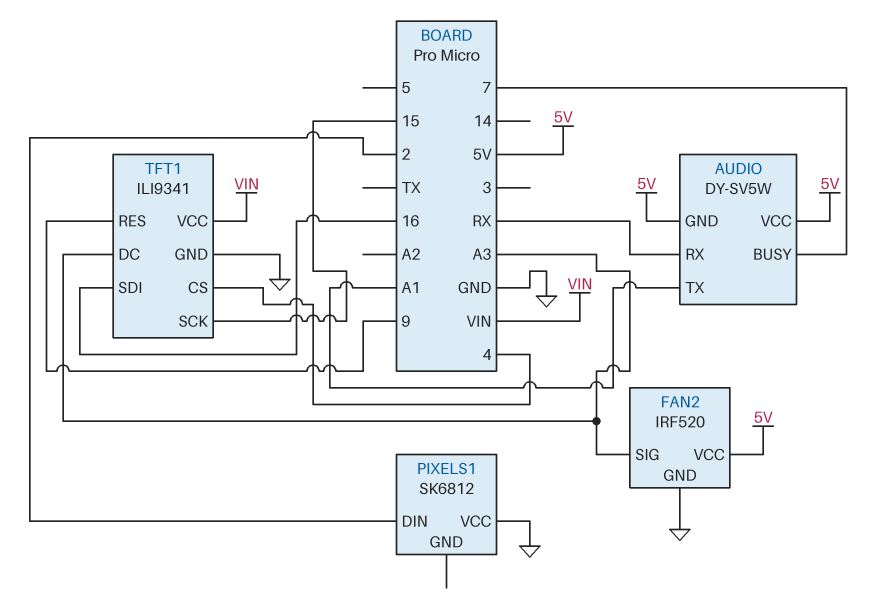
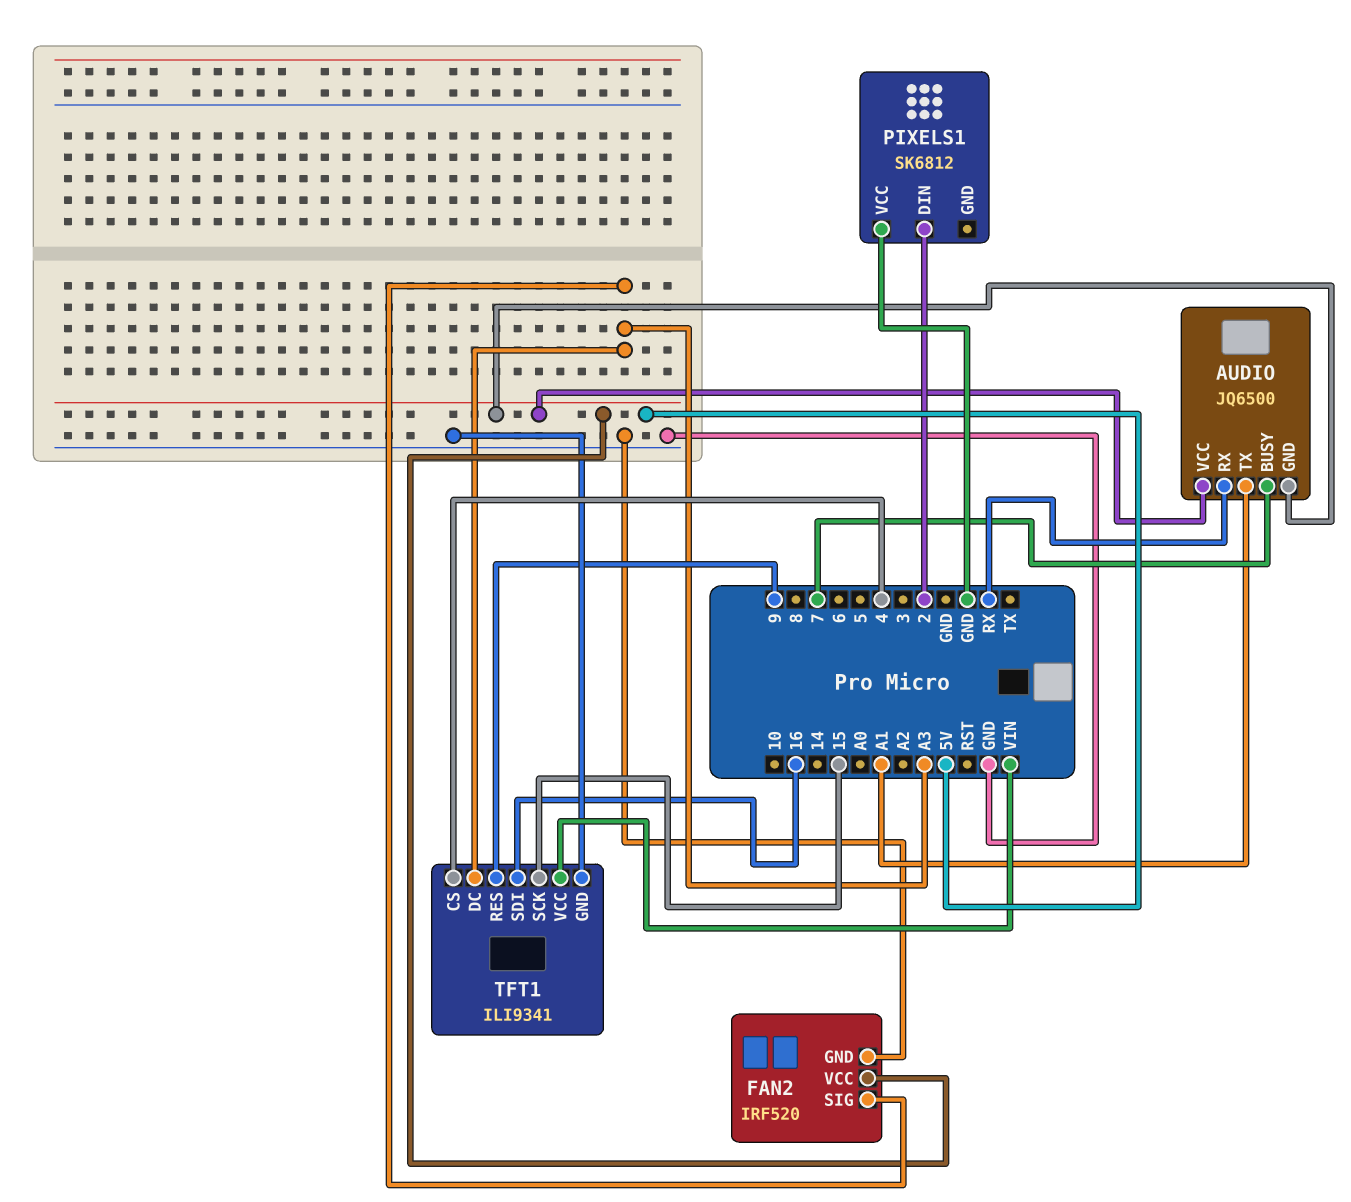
AUDIO: DY-SV5W -> JQ6500

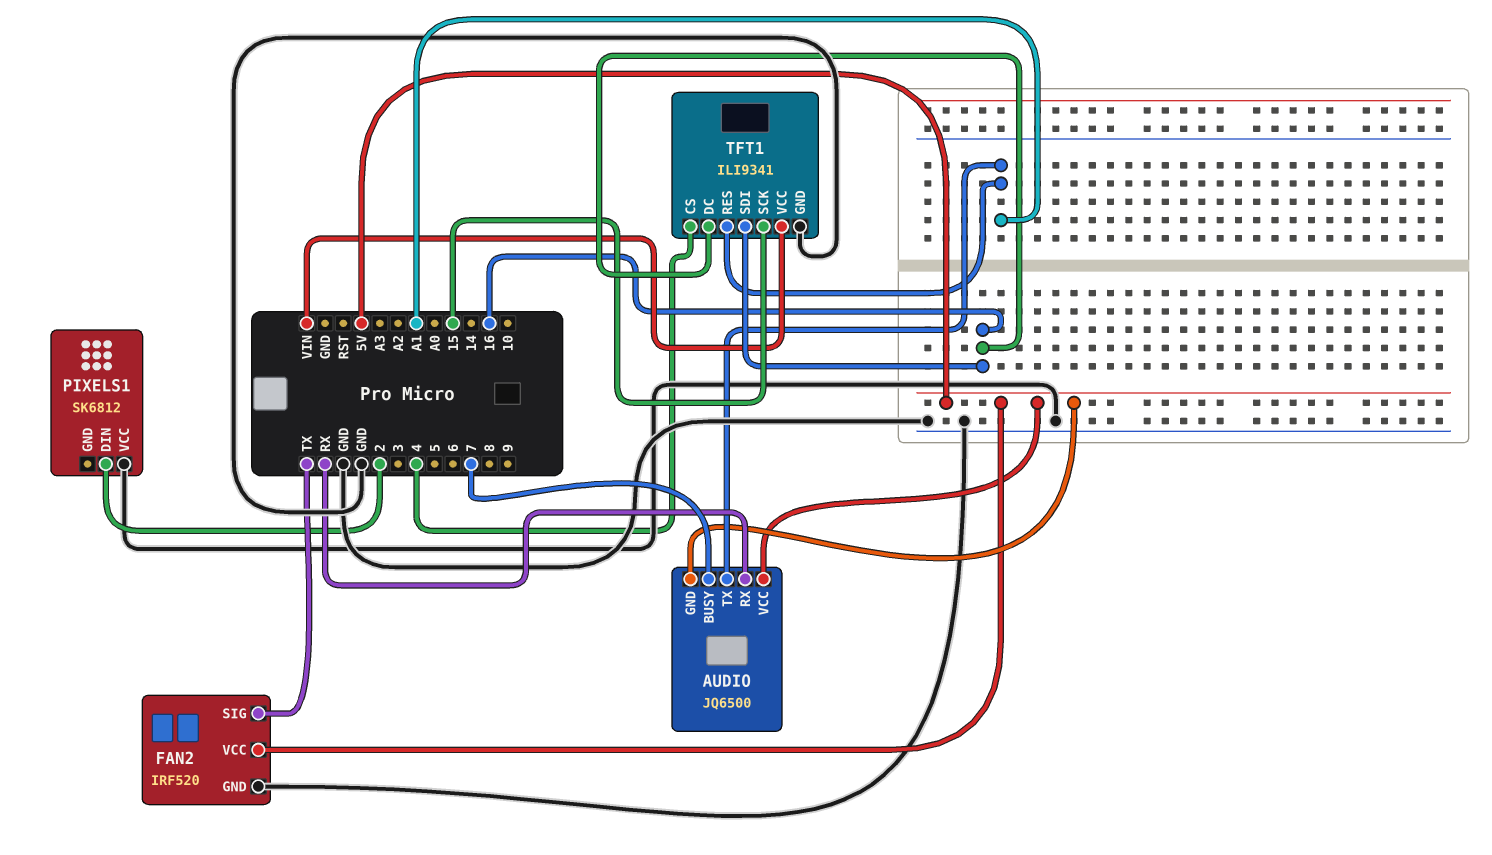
FAN2 pin SIG: A3 -> TX
TFT1 pin DC: A3 -> 16
TFT1 pin RES: 9 -> A1

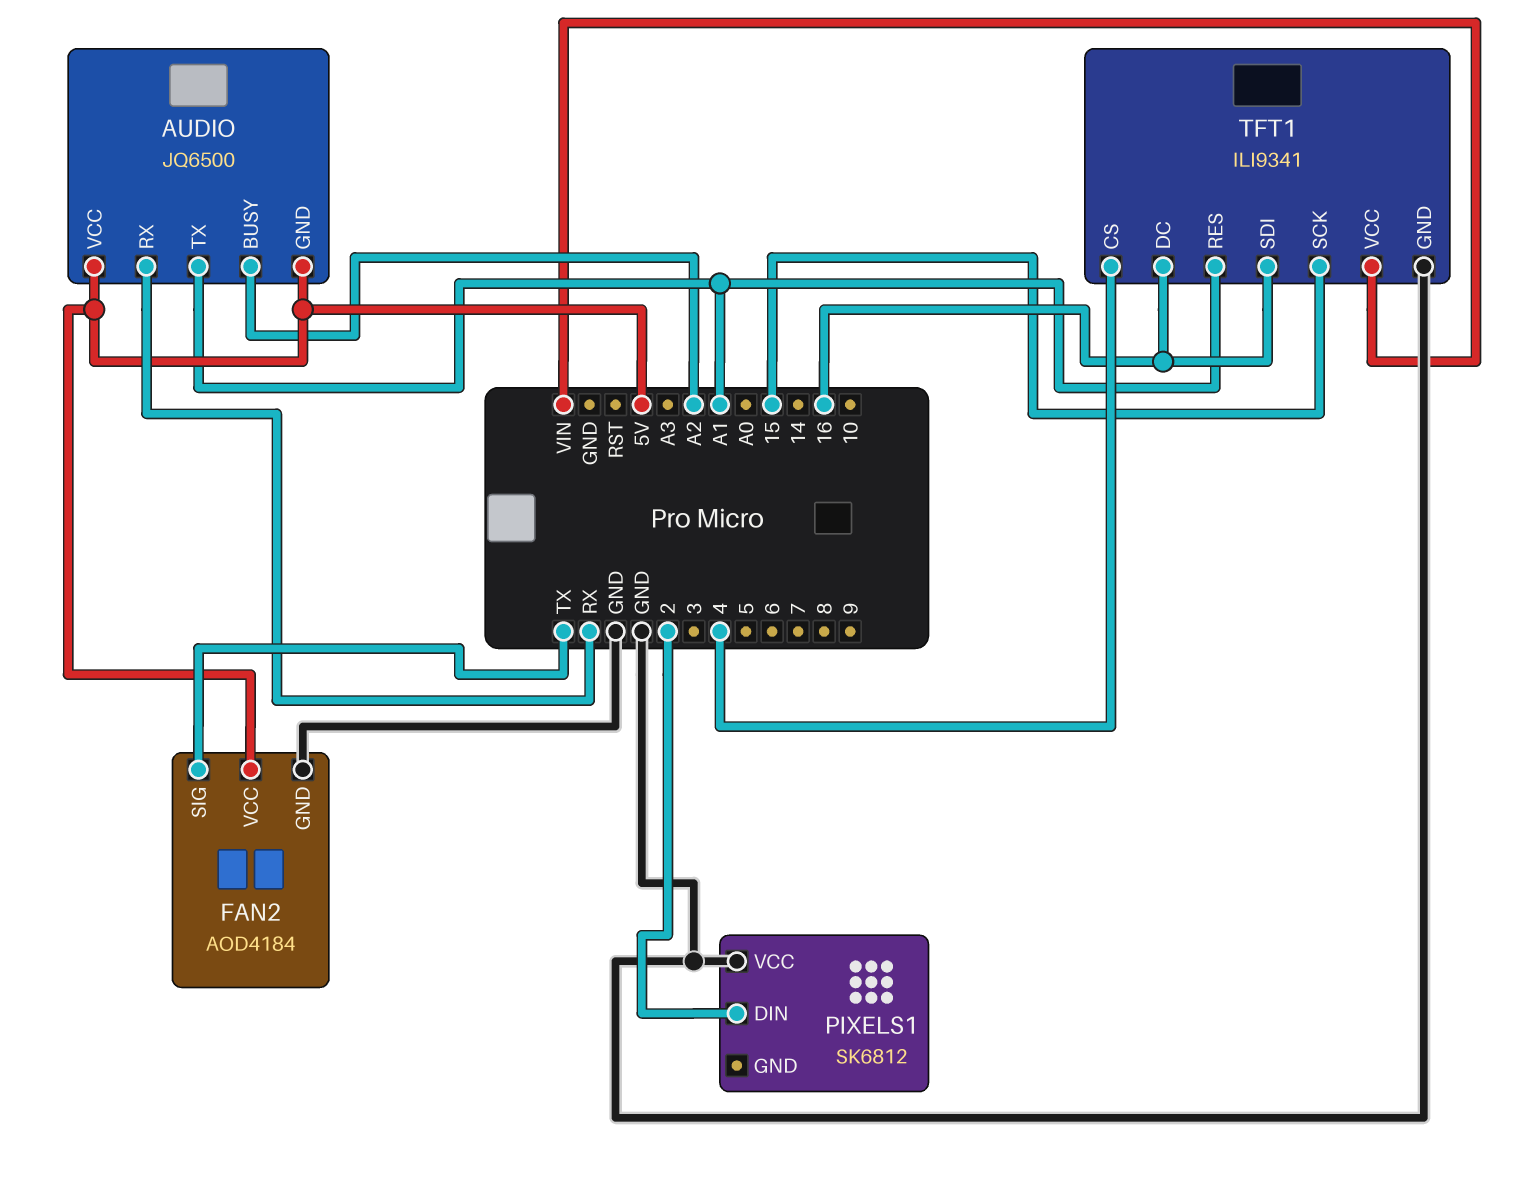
AUDIO pin BUSY: 7 -> A2
FAN2: IRF520 -> AOD4184

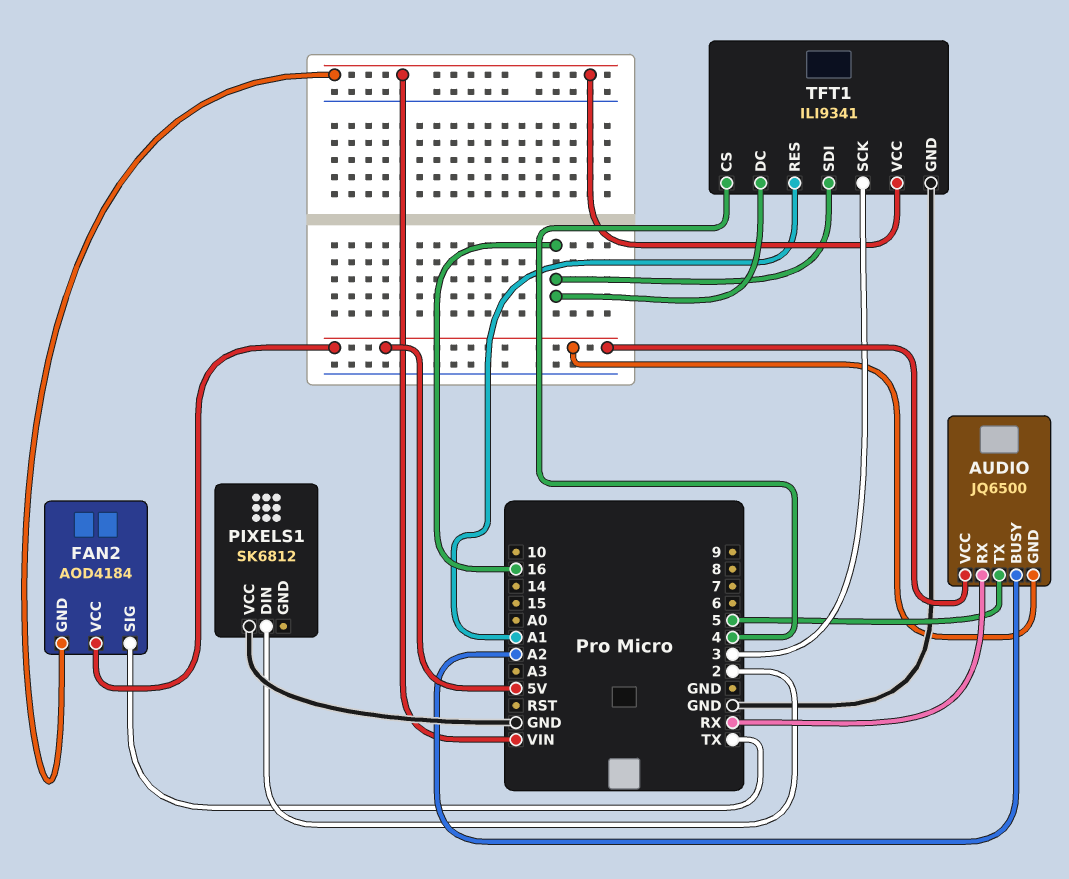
AUDIO pin TX: A1 -> 5
FAN2 pin GND: GND -> VIN
TFT1 pin SCK: 15 -> 3

